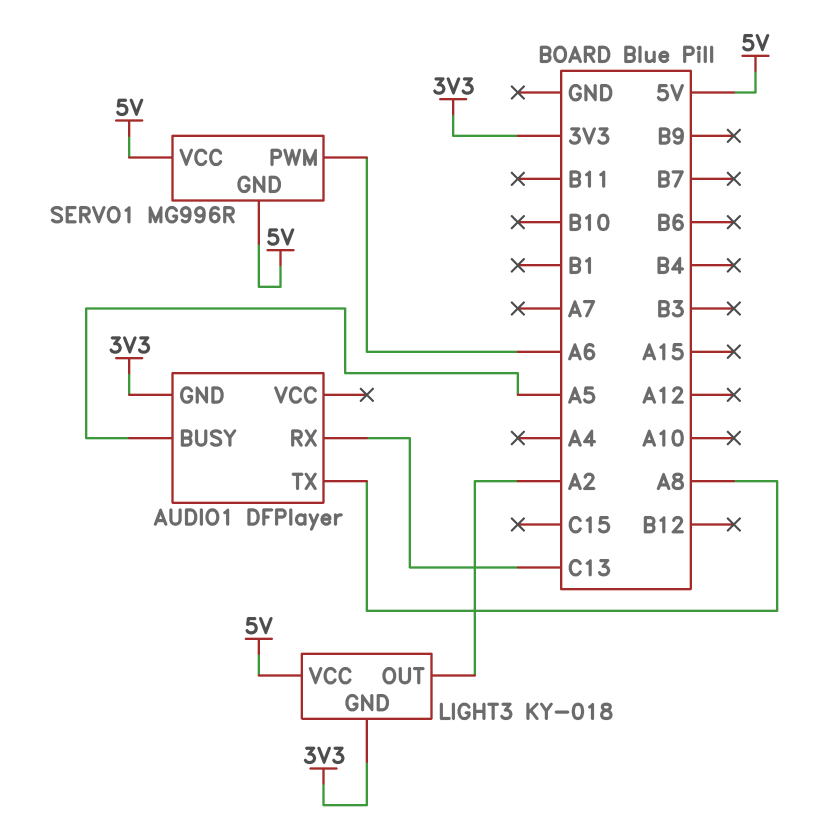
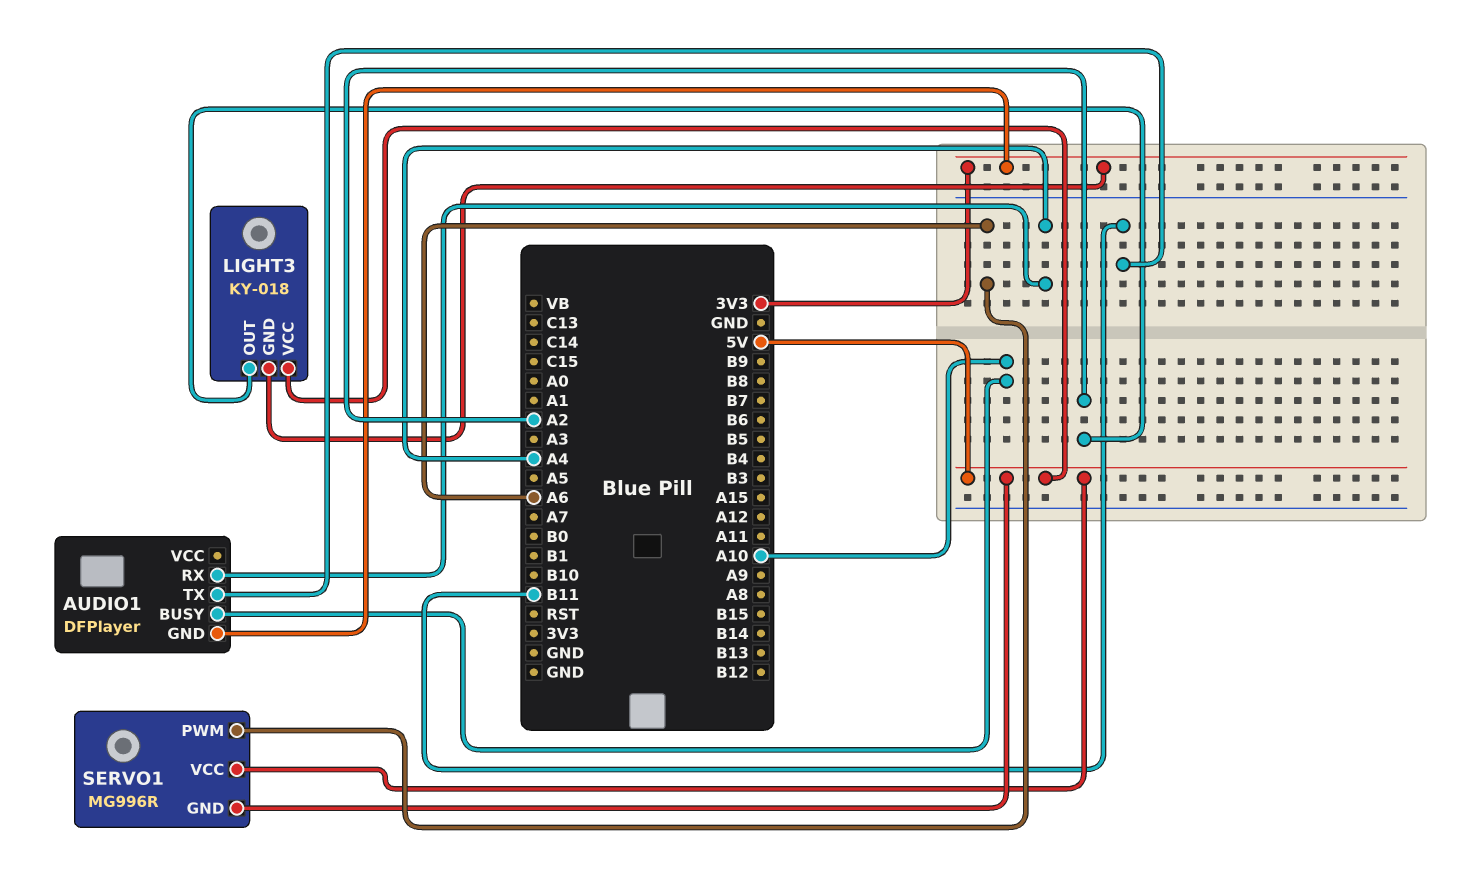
AUDIO1 pin BUSY: A5 -> A10
AUDIO1 pin RX: C13 -> A4
AUDIO1 pin TX: A8 -> B11

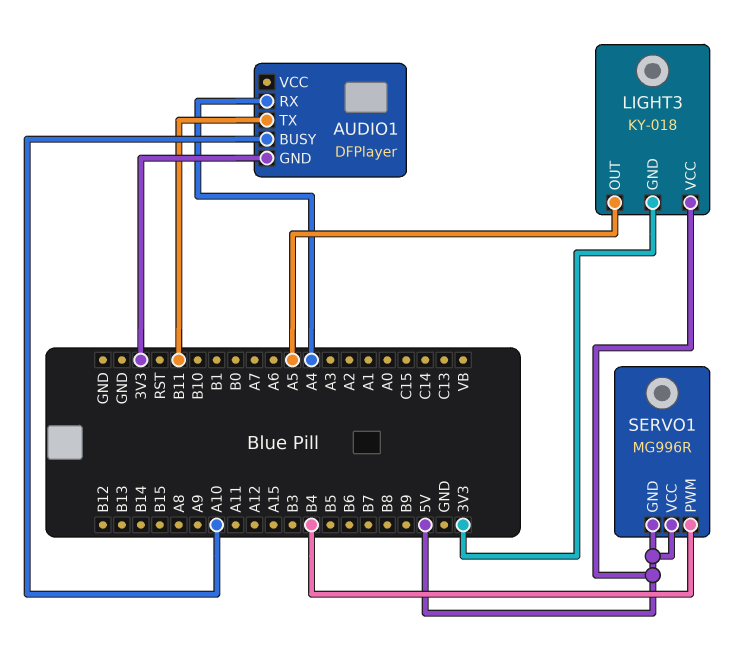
LIGHT3 pin OUT: A2 -> A5
SERVO1 pin PWM: A6 -> B4

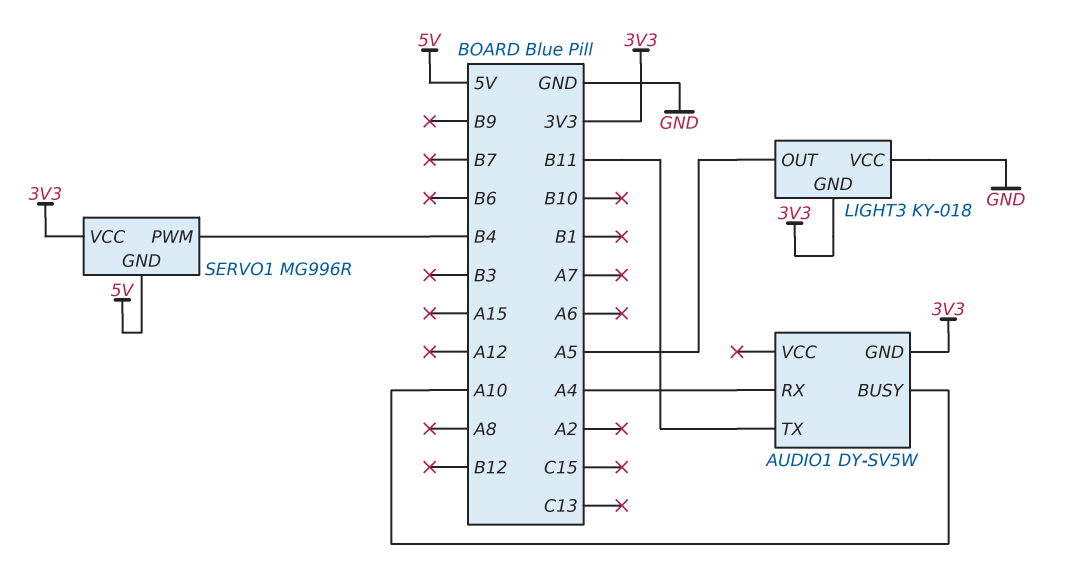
AUDIO1: DFPlayer -> DY-SV5W
LIGHT3 pin VCC: 5V -> GND
SERVO1 pin VCC: 5V -> 3V3

